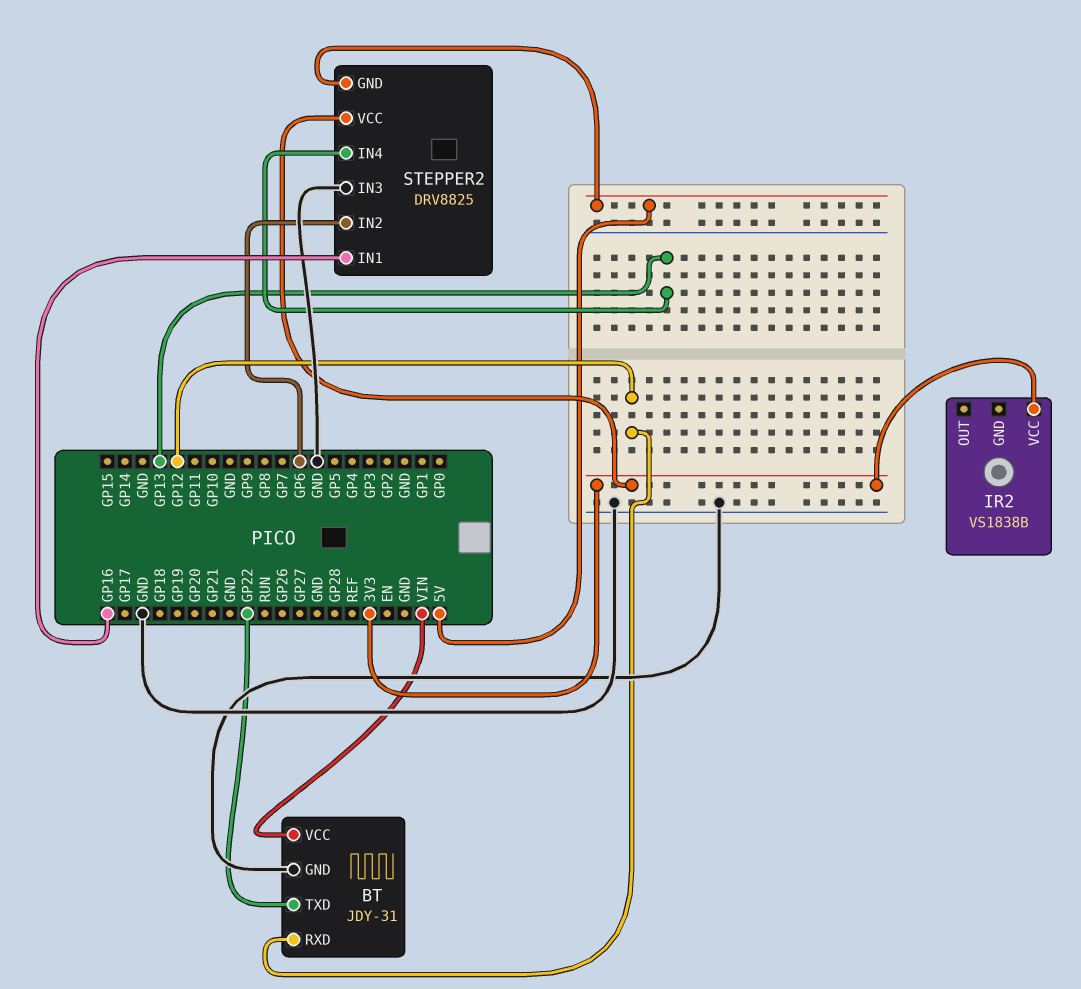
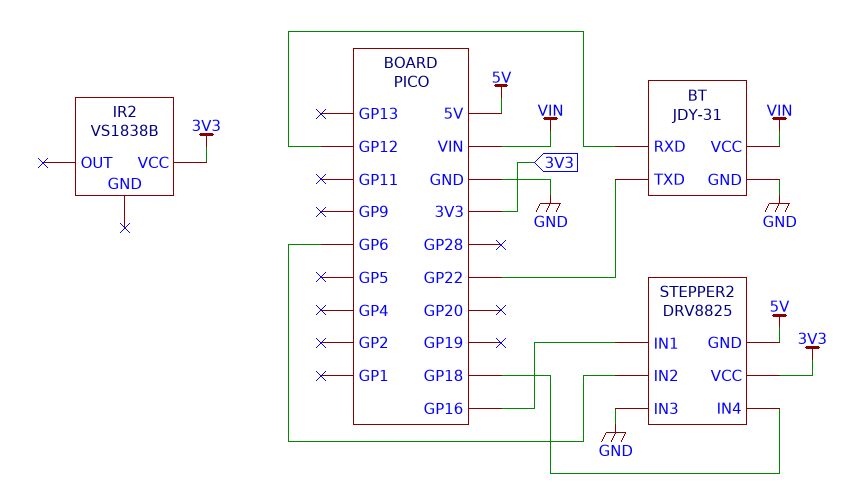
STEPPER2 pin IN4: GP13 -> GP18

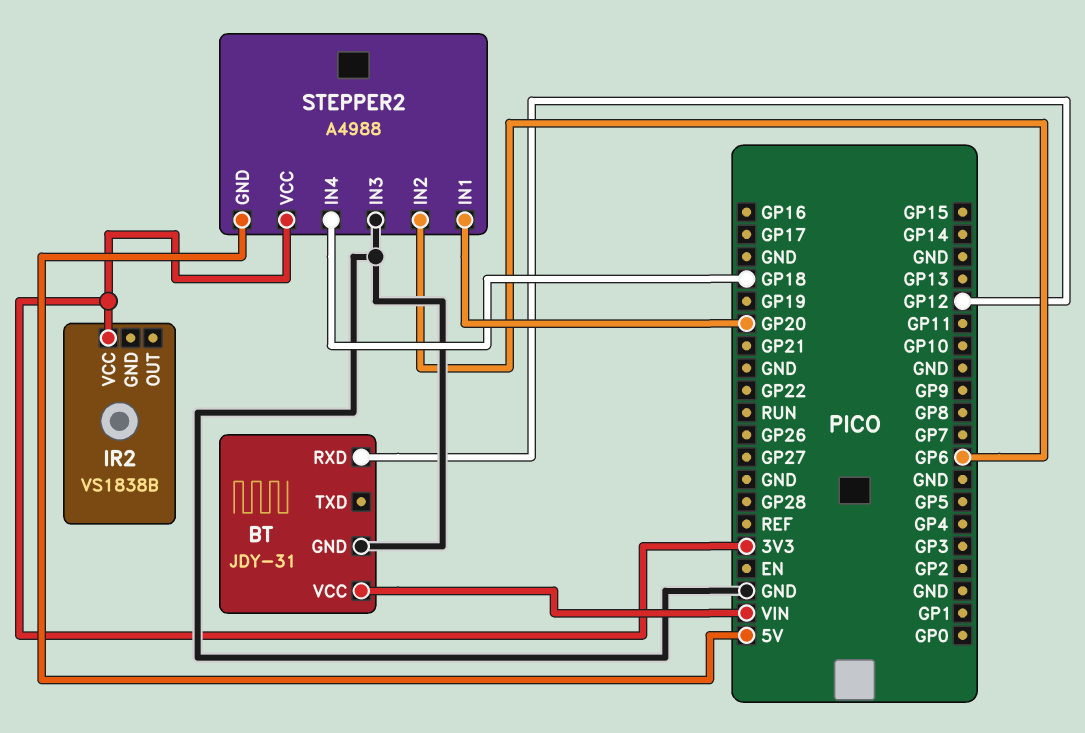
BT pin TXD: GP22 -> none
STEPPER2: DRV8825 -> A4988
STEPPER2 pin IN1: GP16 -> GP20

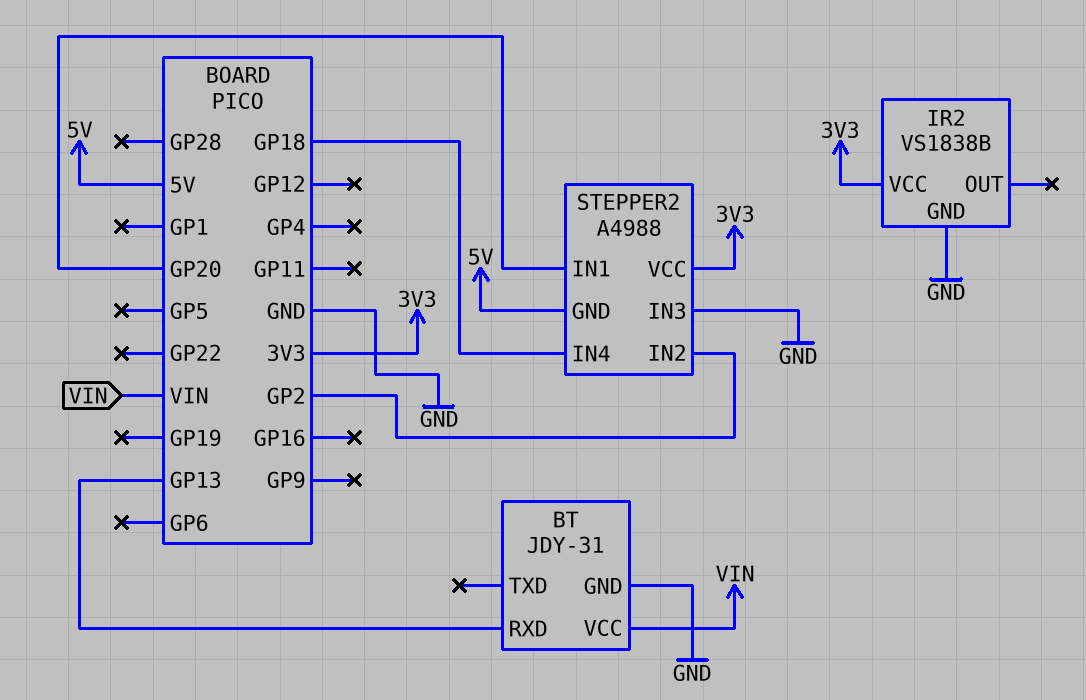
BT pin RXD: GP12 -> GP13
IR2 pin GND: none -> GND
STEPPER2 pin IN2: GP6 -> GP2

